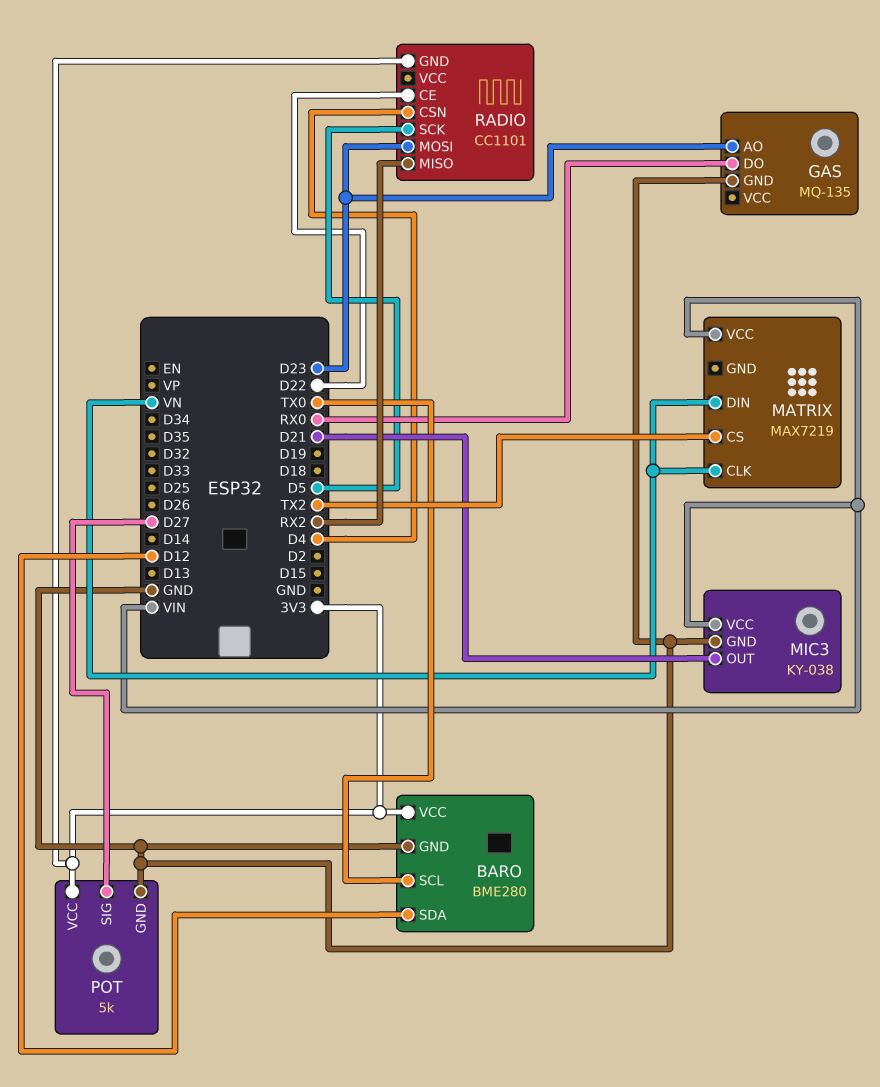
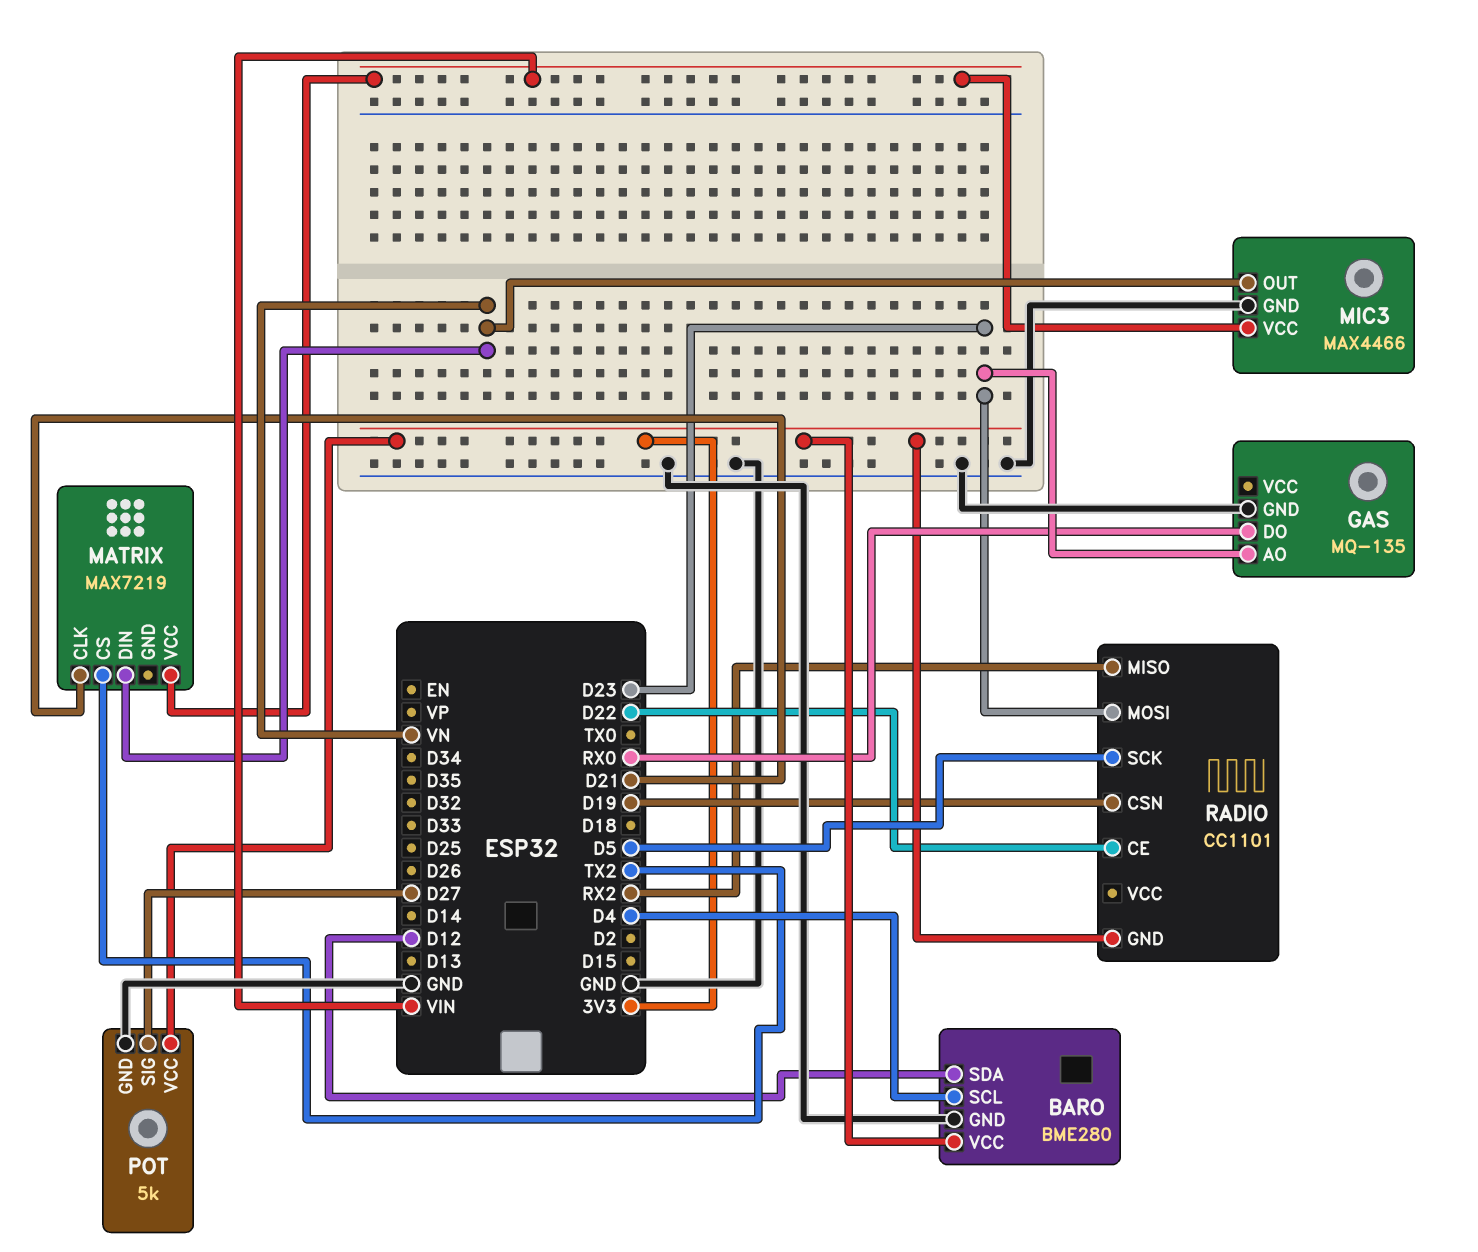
BARO pin SCL: TX0 -> D4
MATRIX pin CLK: VN -> D21
MIC3: KY-038 -> MAX4466
MIC3 pin OUT: D21 -> VN
RADIO pin CSN: D4 -> D19

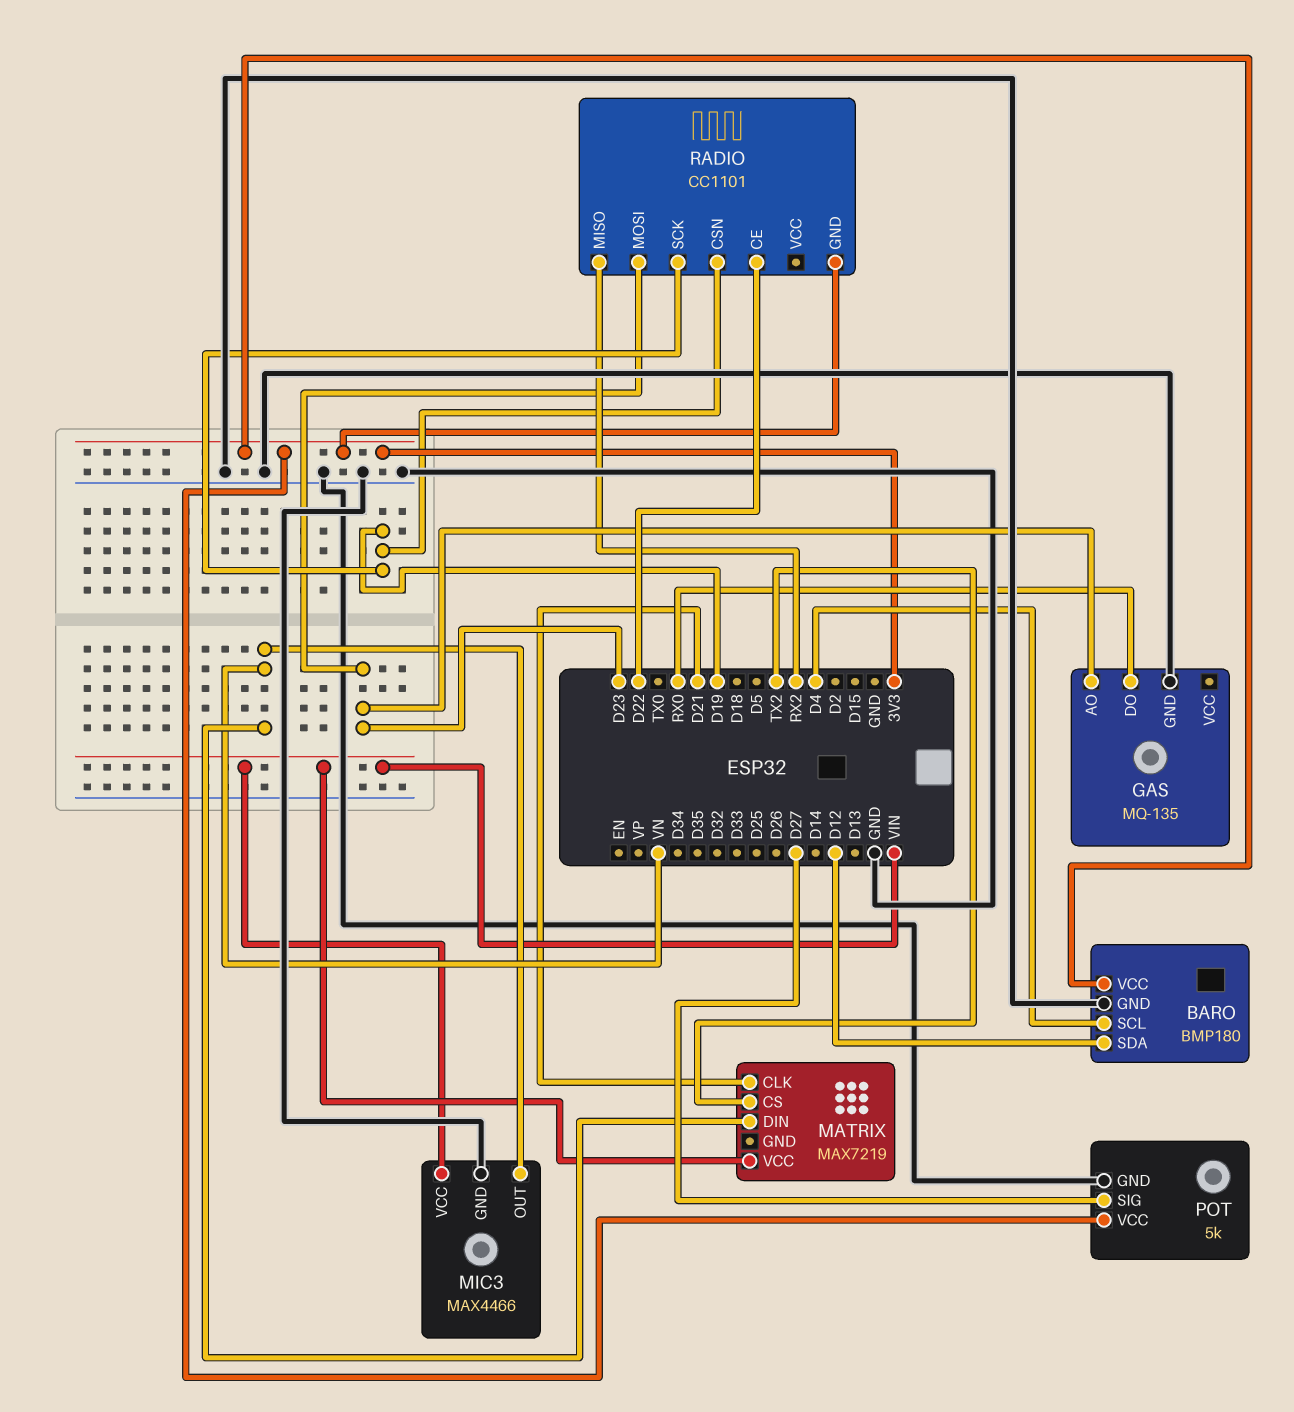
BARO: BME280 -> BMP180
RADIO pin SCK: D5 -> D19

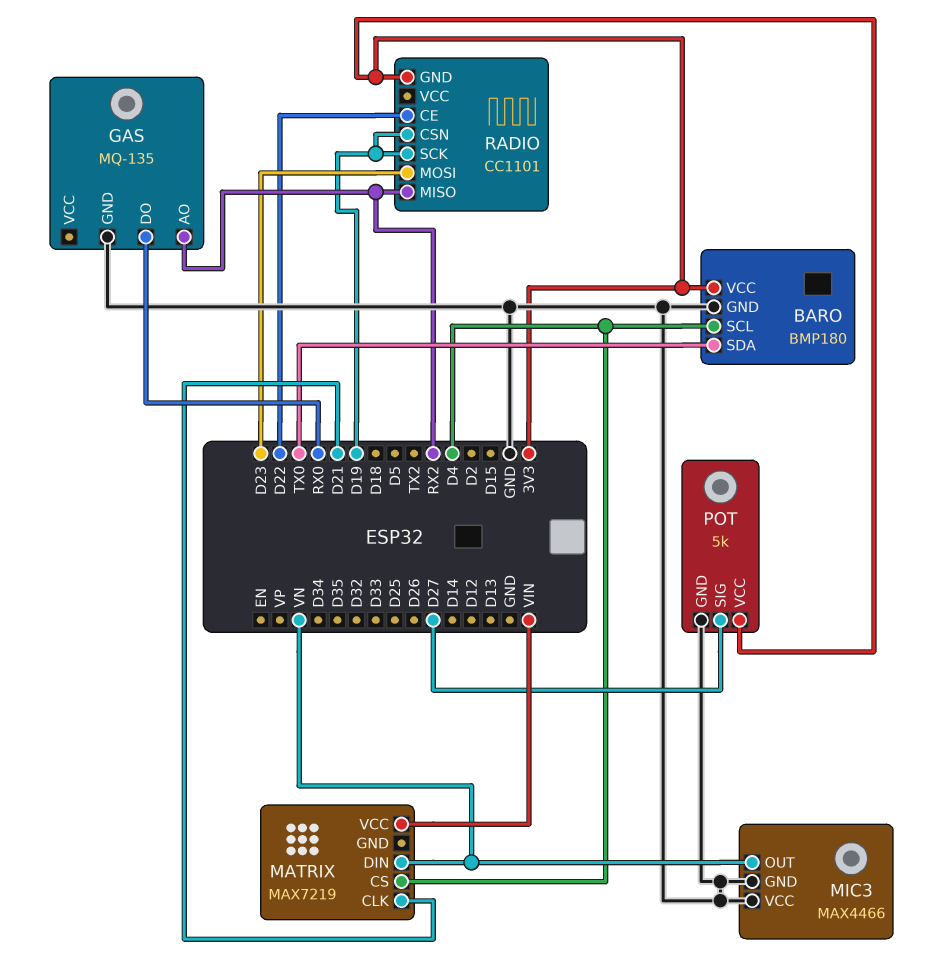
BARO pin SDA: D12 -> TX0
GAS pin AO: D23 -> RX2
MATRIX pin CS: TX2 -> D4
MIC3 pin VCC: VIN -> GND

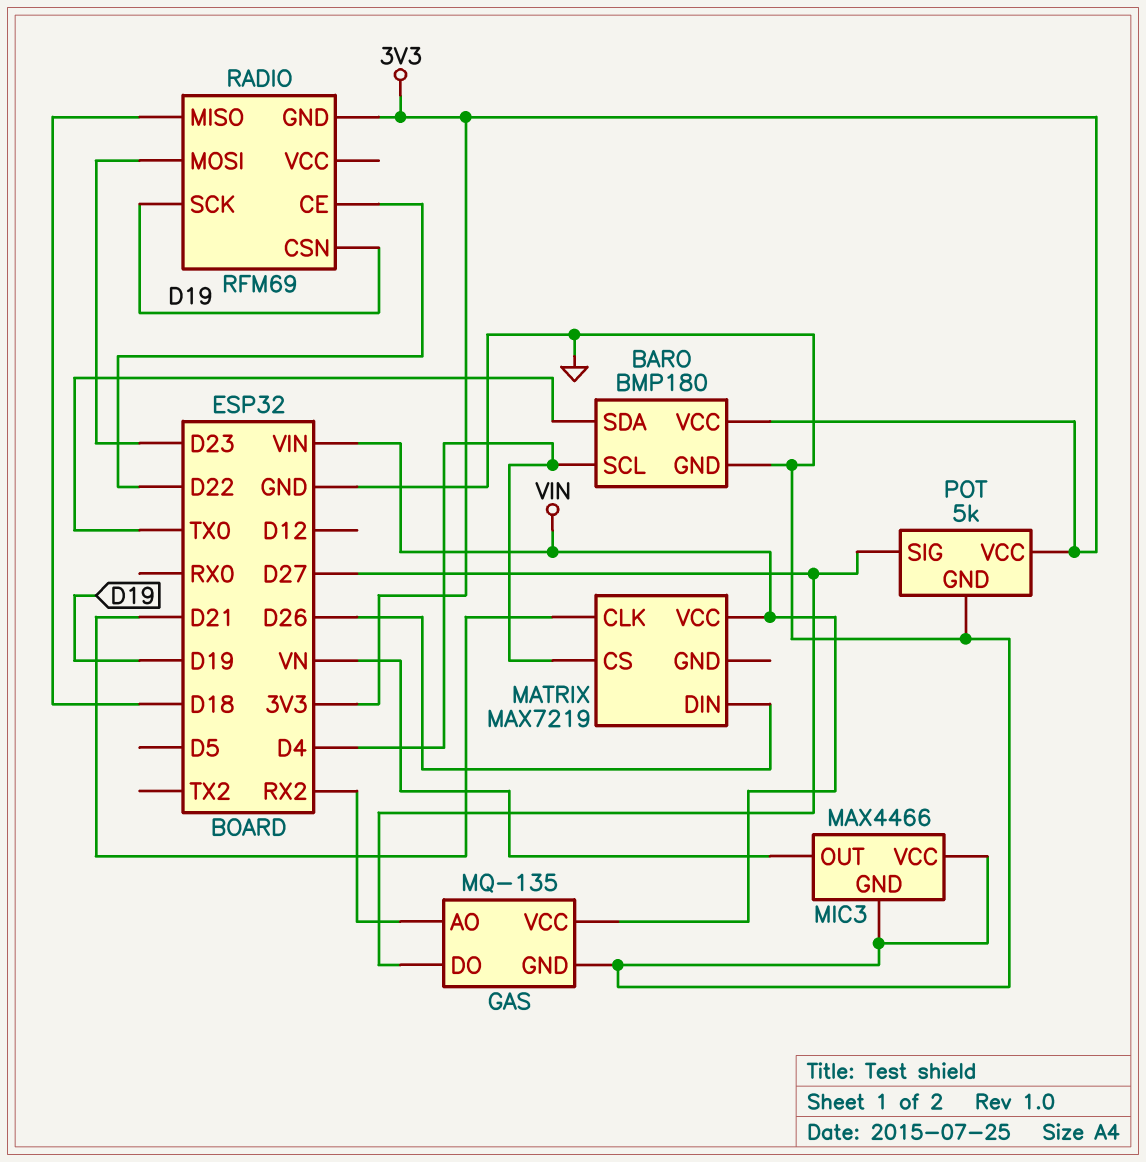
GAS pin DO: RX0 -> D27
GAS pin VCC: none -> VIN
MATRIX pin DIN: VN -> D26
RADIO: CC1101 -> RFM69
RADIO pin MISO: RX2 -> D18

